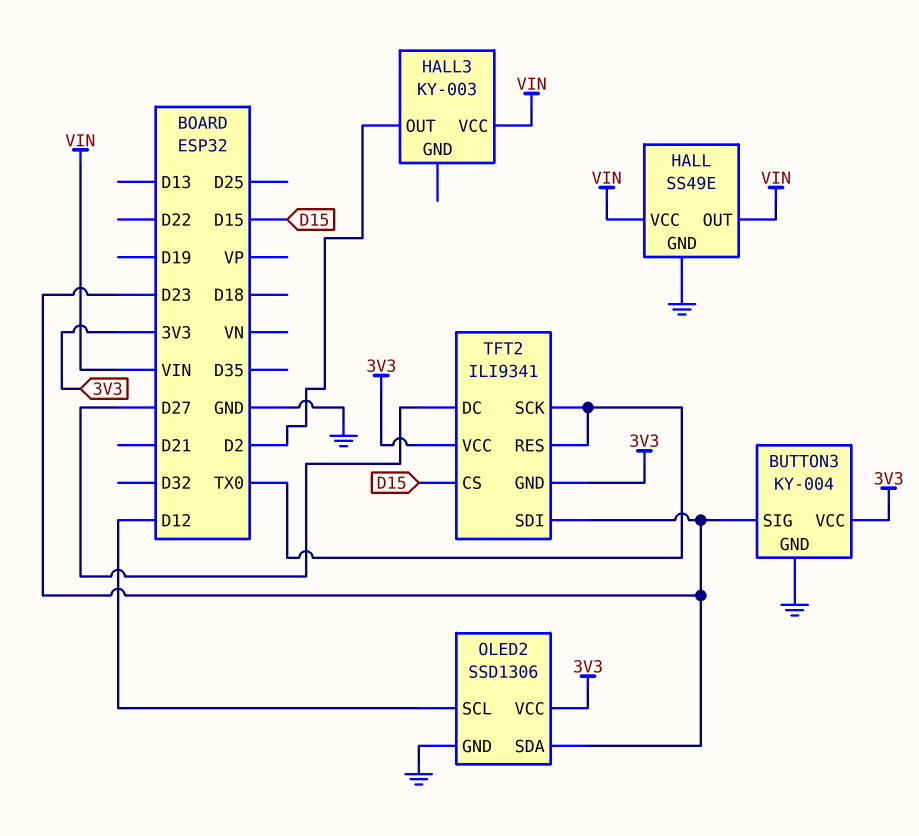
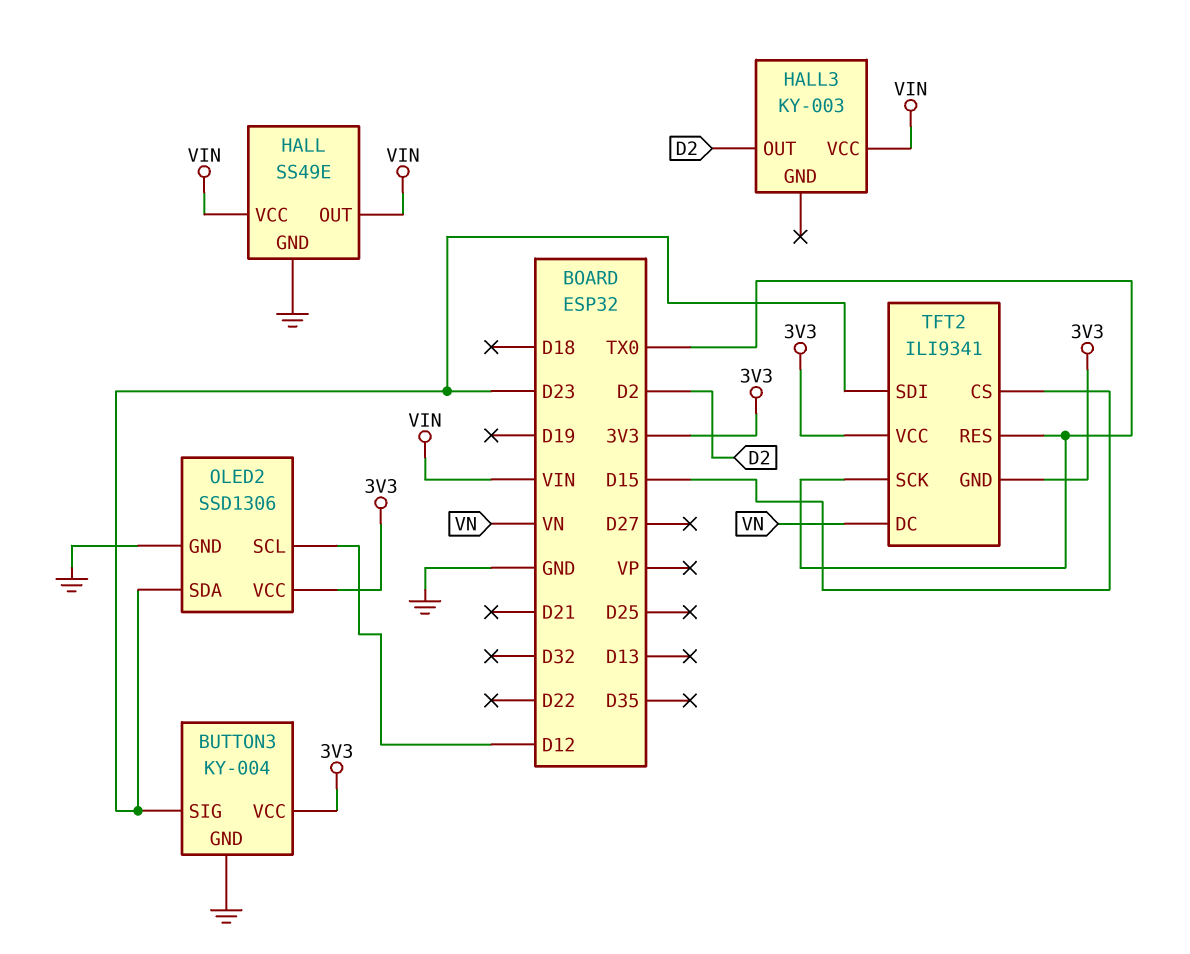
TFT2 pin DC: D27 -> VN

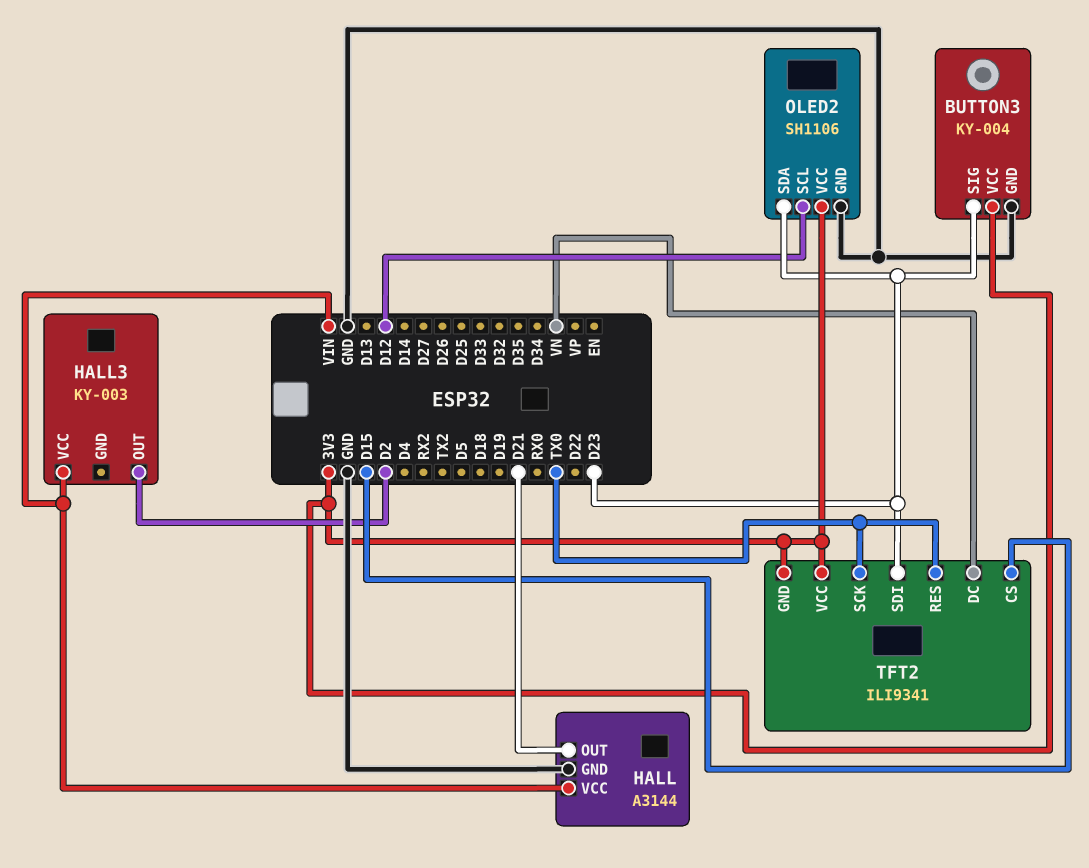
HALL: SS49E -> A3144
HALL pin OUT: VIN -> D21
OLED2: SSD1306 -> SH1106

